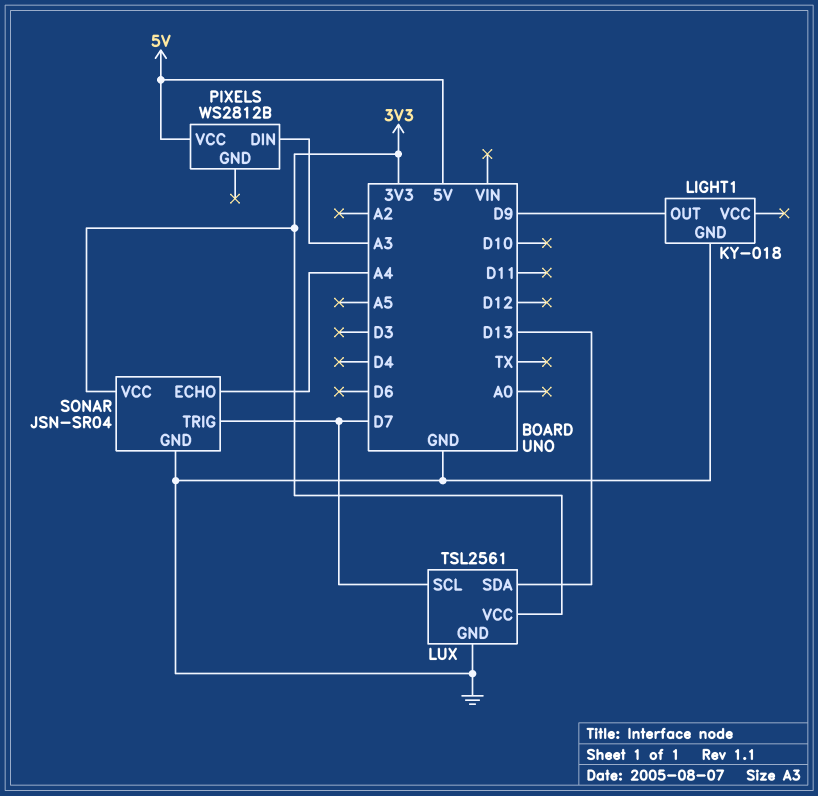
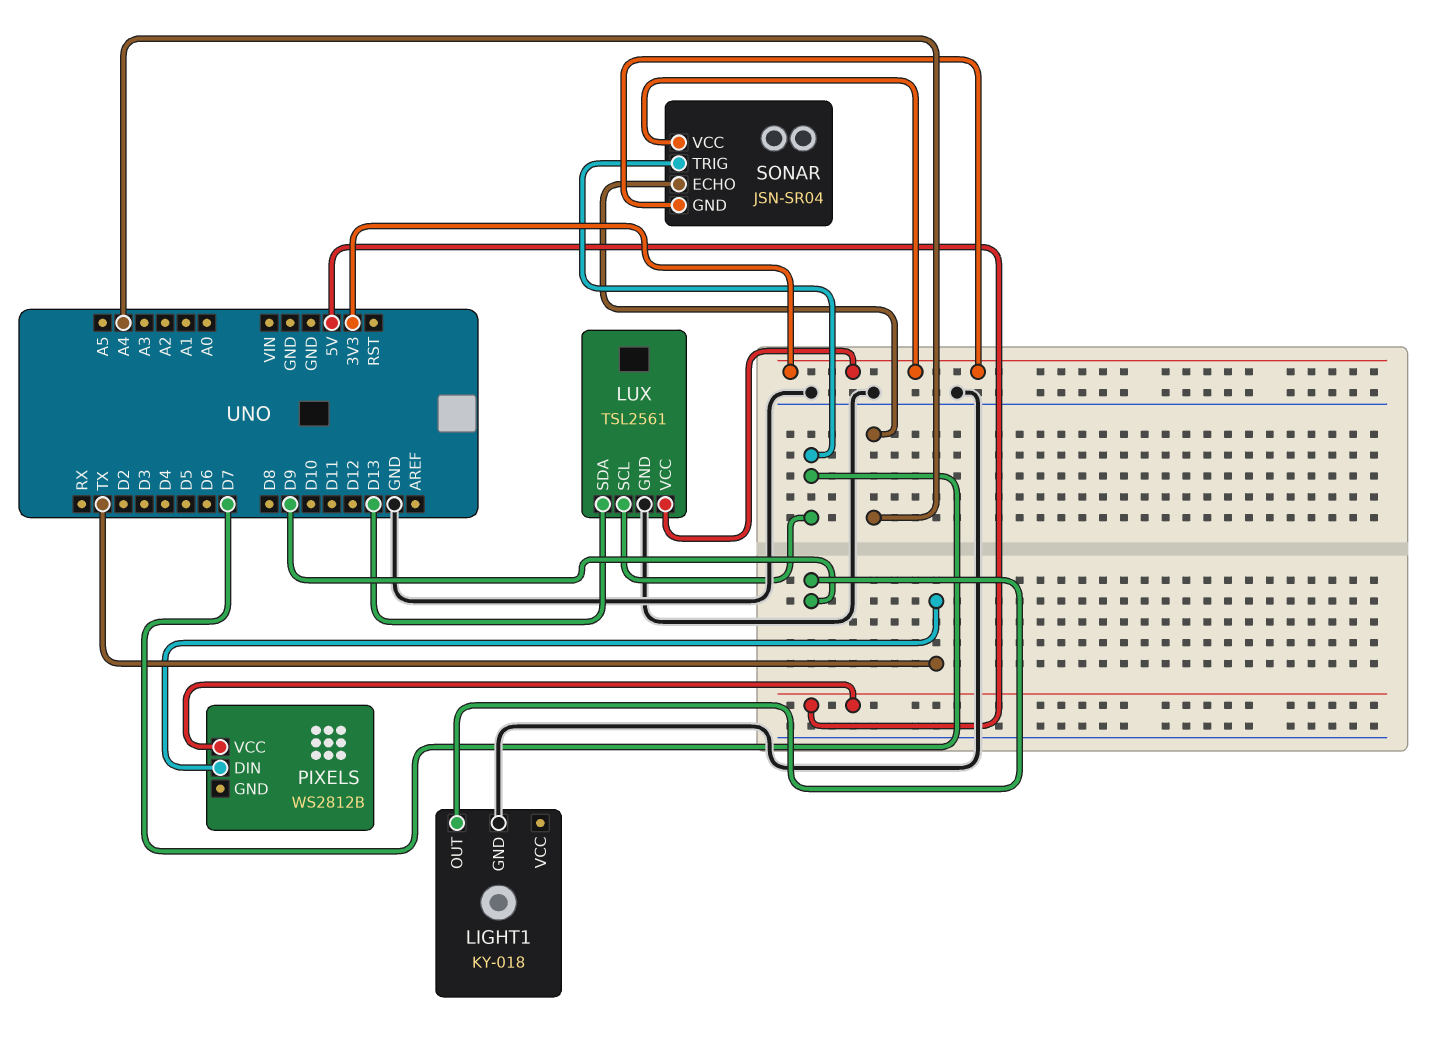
PIXELS pin DIN: A3 -> TX
SONAR pin GND: GND -> 3V3

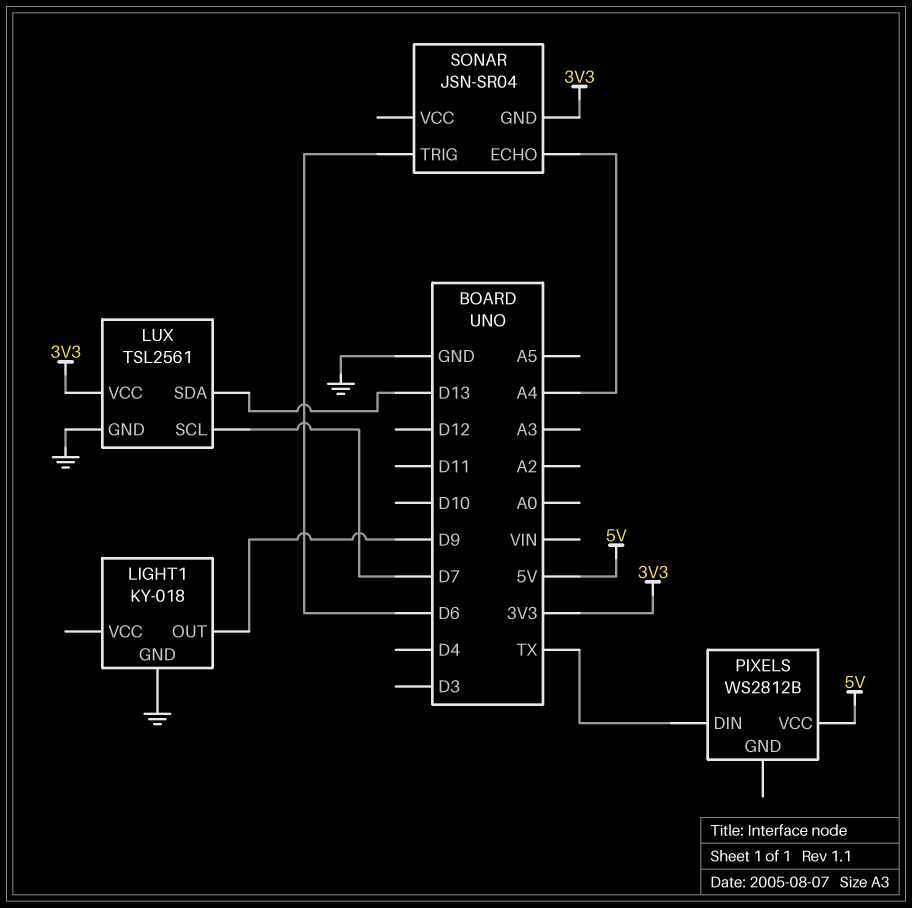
SONAR pin TRIG: D7 -> D6
SONAR pin VCC: 3V3 -> none

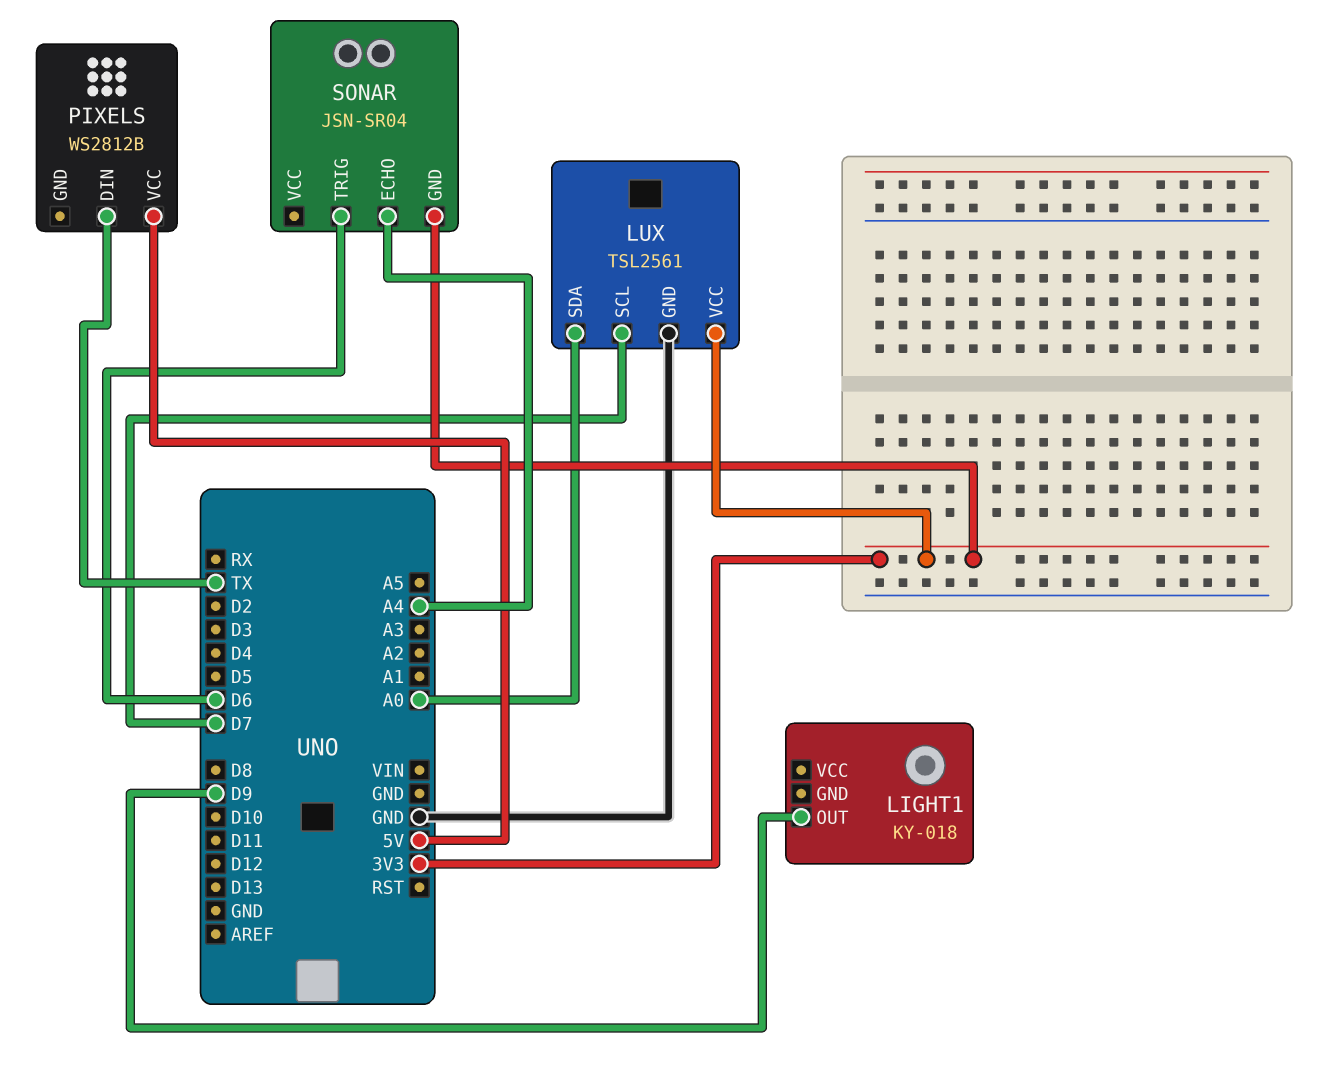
LIGHT1 pin GND: GND -> none
LUX pin SDA: D13 -> A0

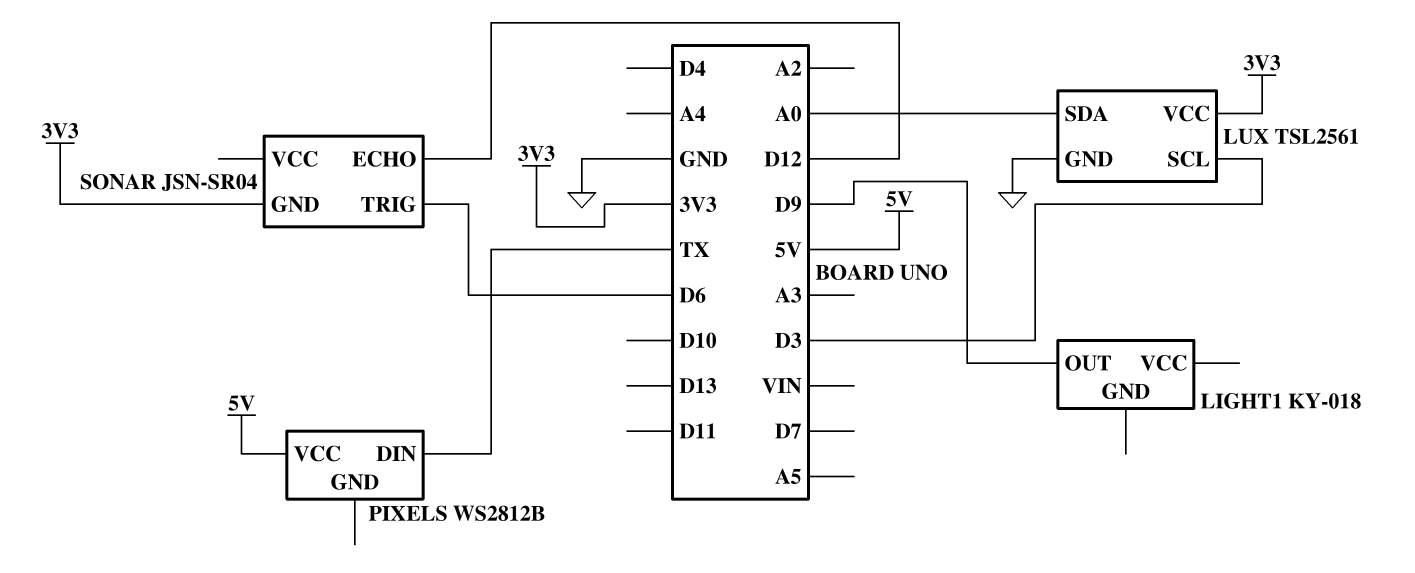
LUX pin SCL: D7 -> D3
SONAR pin ECHO: A4 -> D12

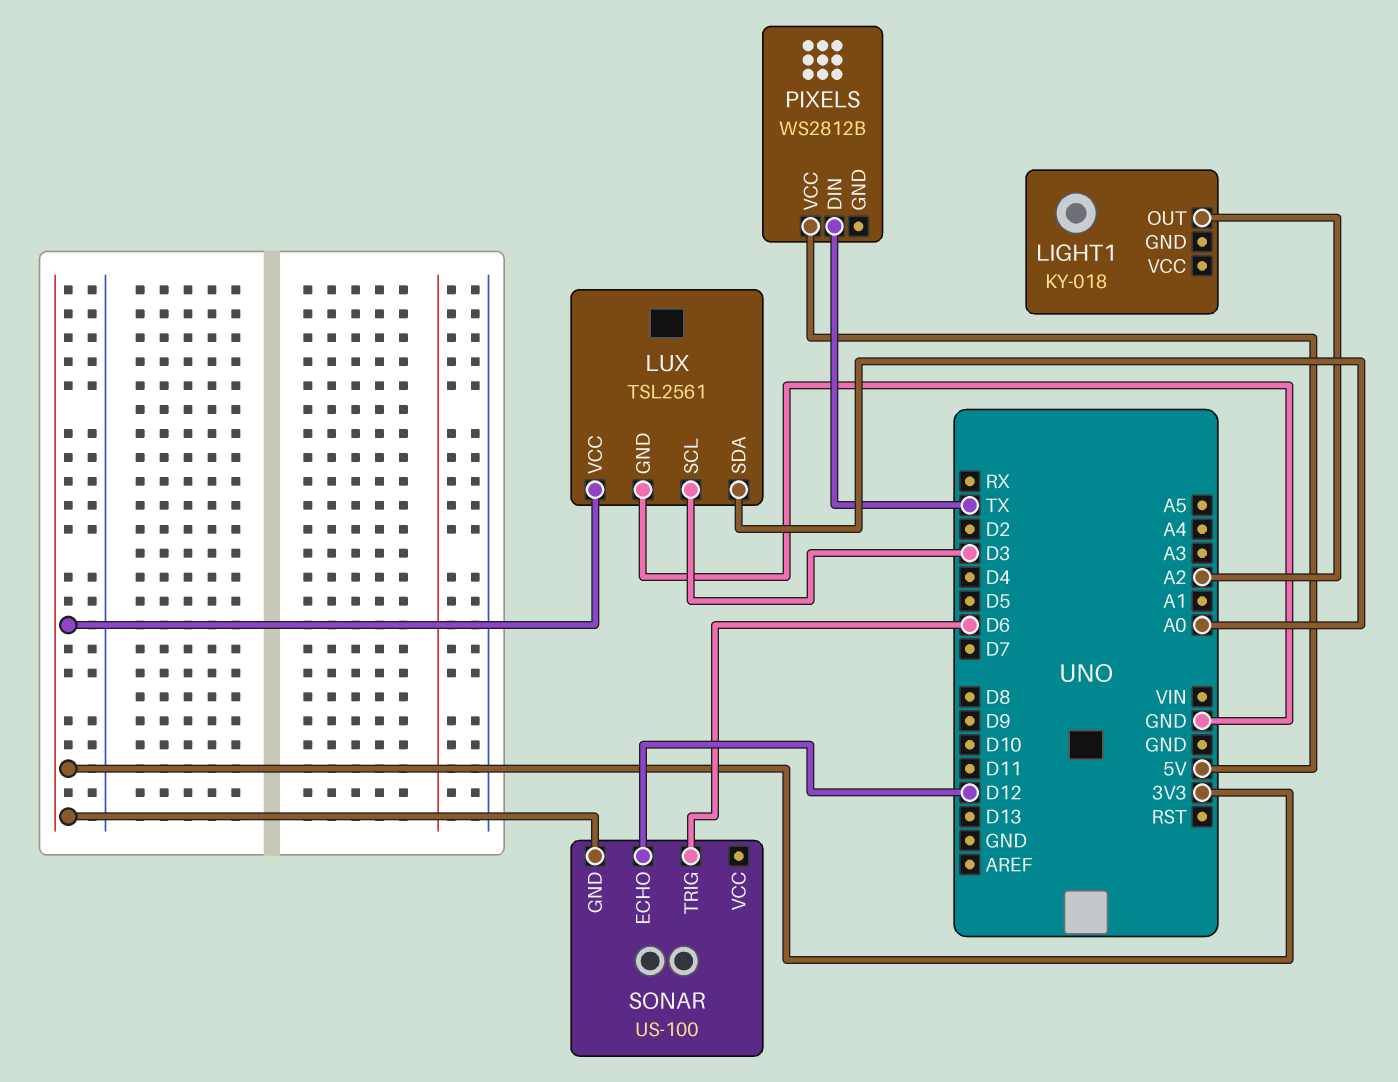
LIGHT1 pin OUT: D9 -> A2
SONAR: JSN-SR04 -> US-100

